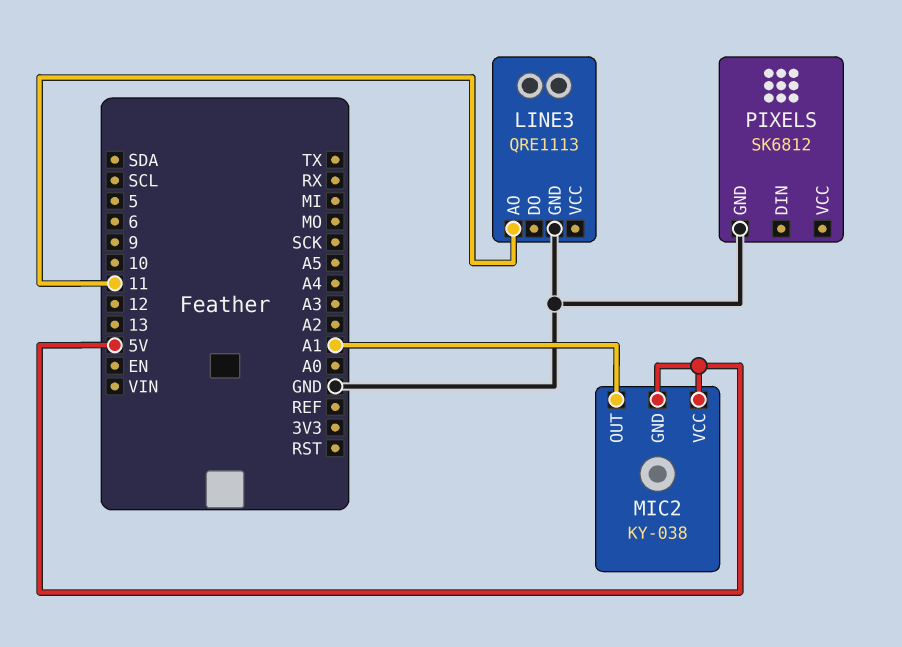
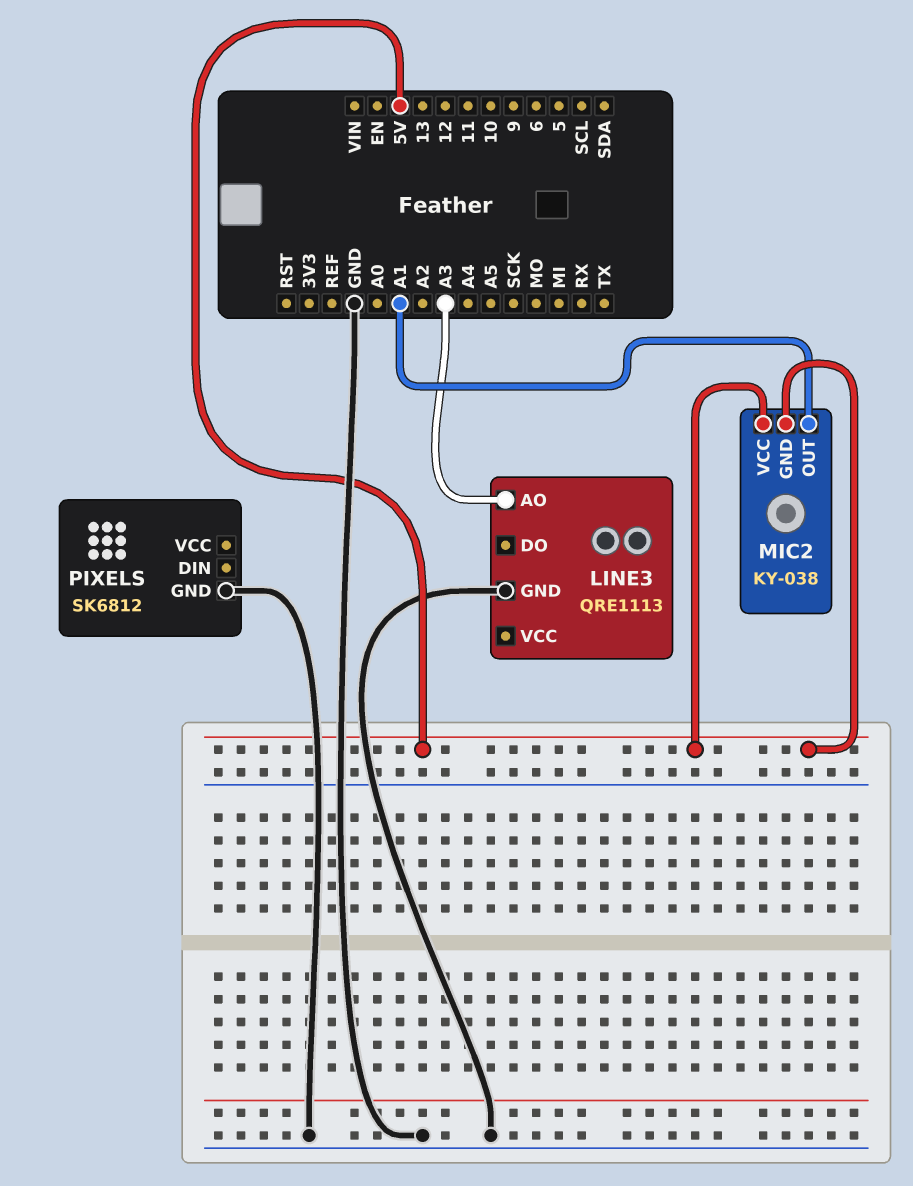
LINE3 pin AO: 11 -> A3

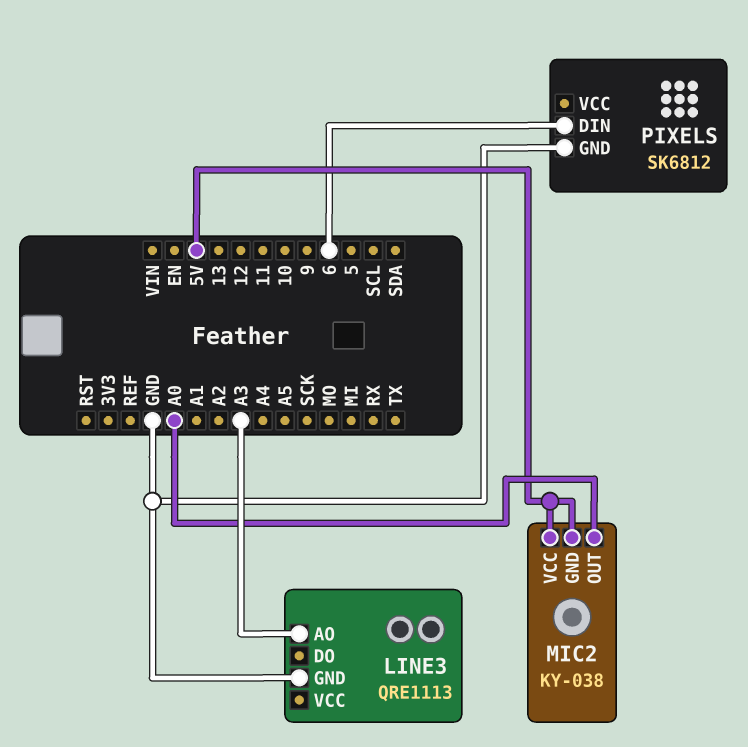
MIC2 pin OUT: A1 -> A0
PIXELS pin DIN: none -> 6

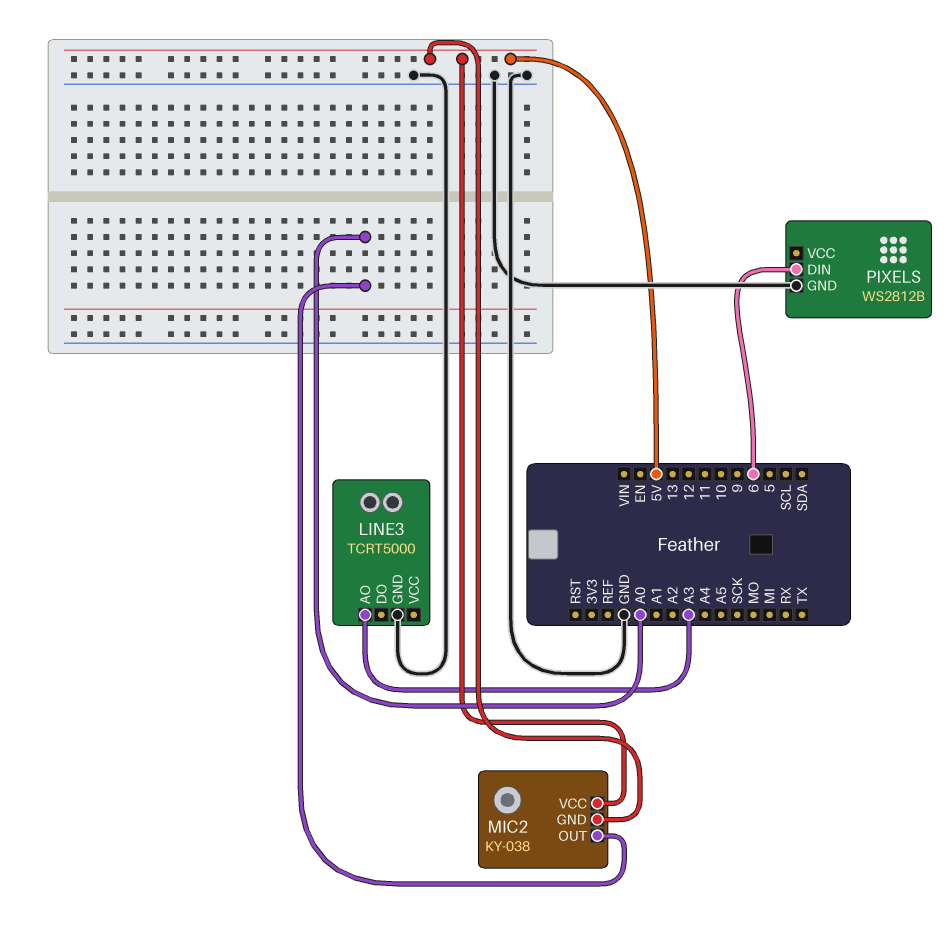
LINE3: QRE1113 -> TCRT5000
PIXELS: SK6812 -> WS2812B

